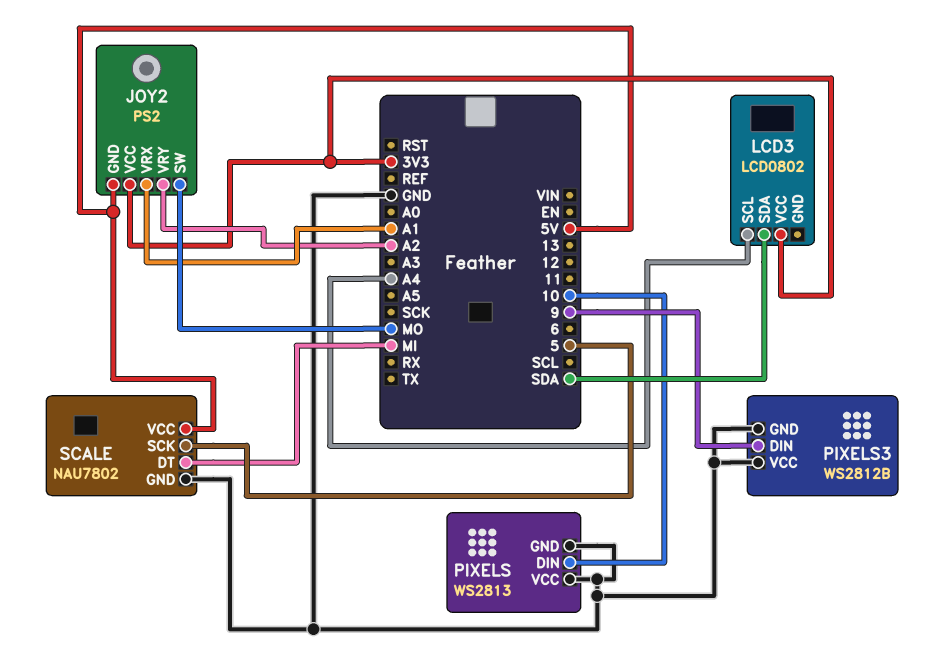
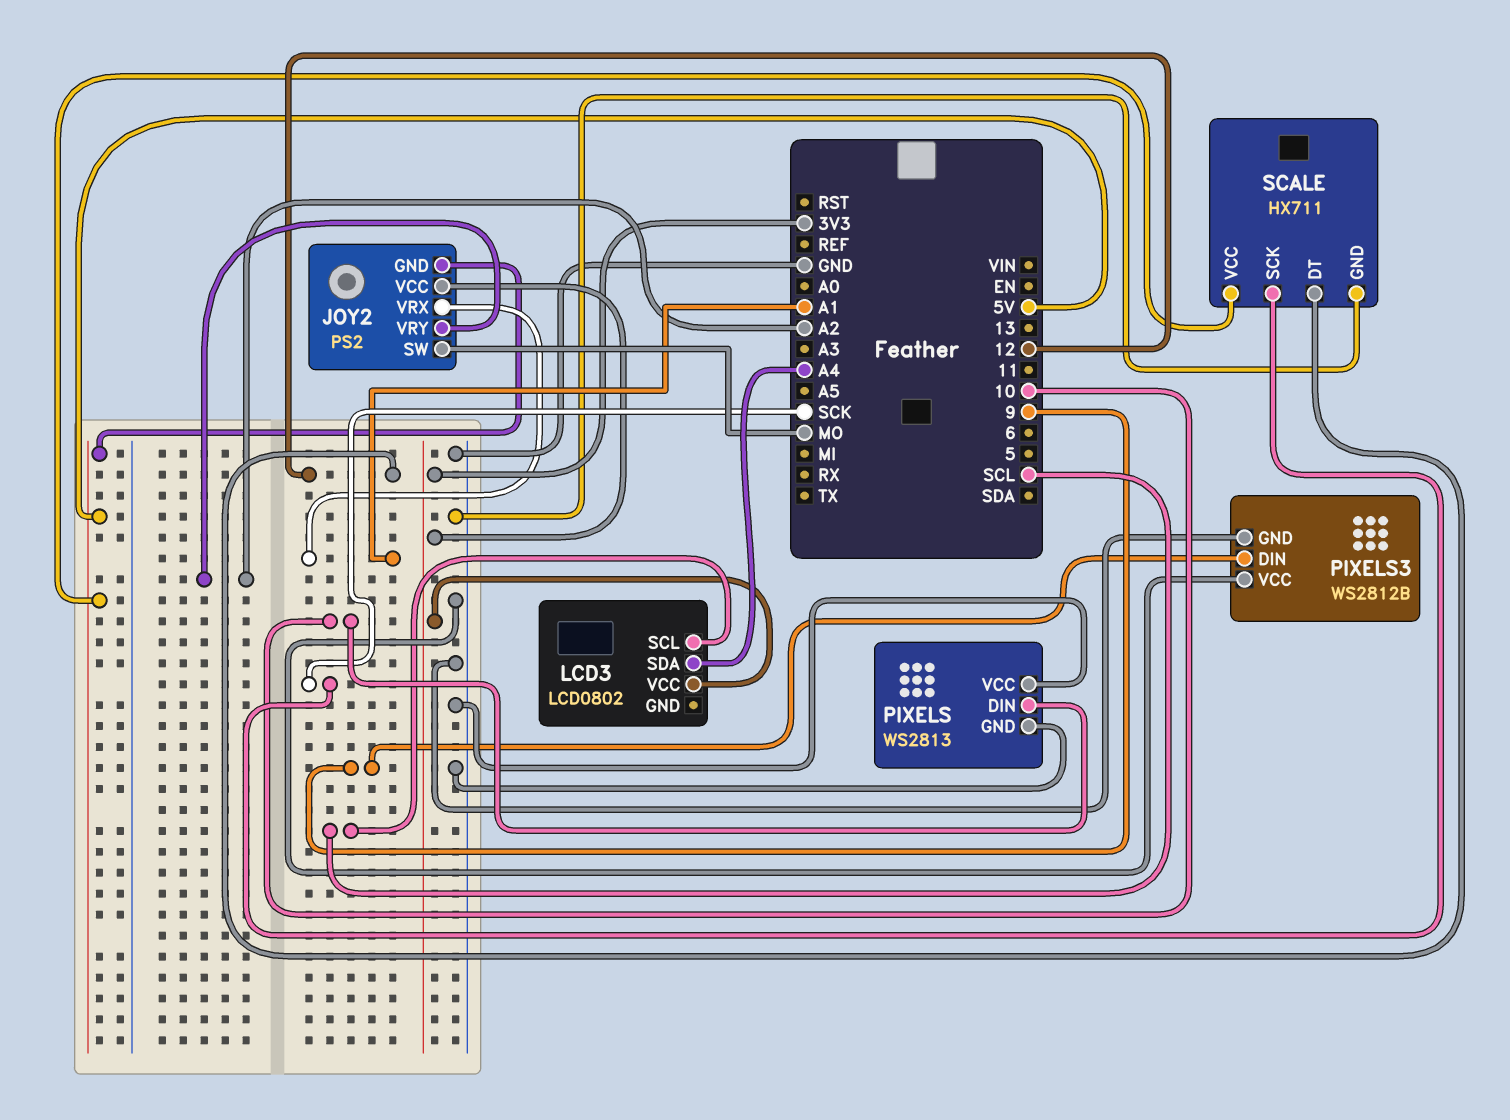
LCD3 pin SCL: A4 -> SCL
LCD3 pin SDA: SDA -> A4
SCALE: NAU7802 -> HX711
SCALE pin DT: MI -> 12
SCALE pin SCK: 5 -> SCK

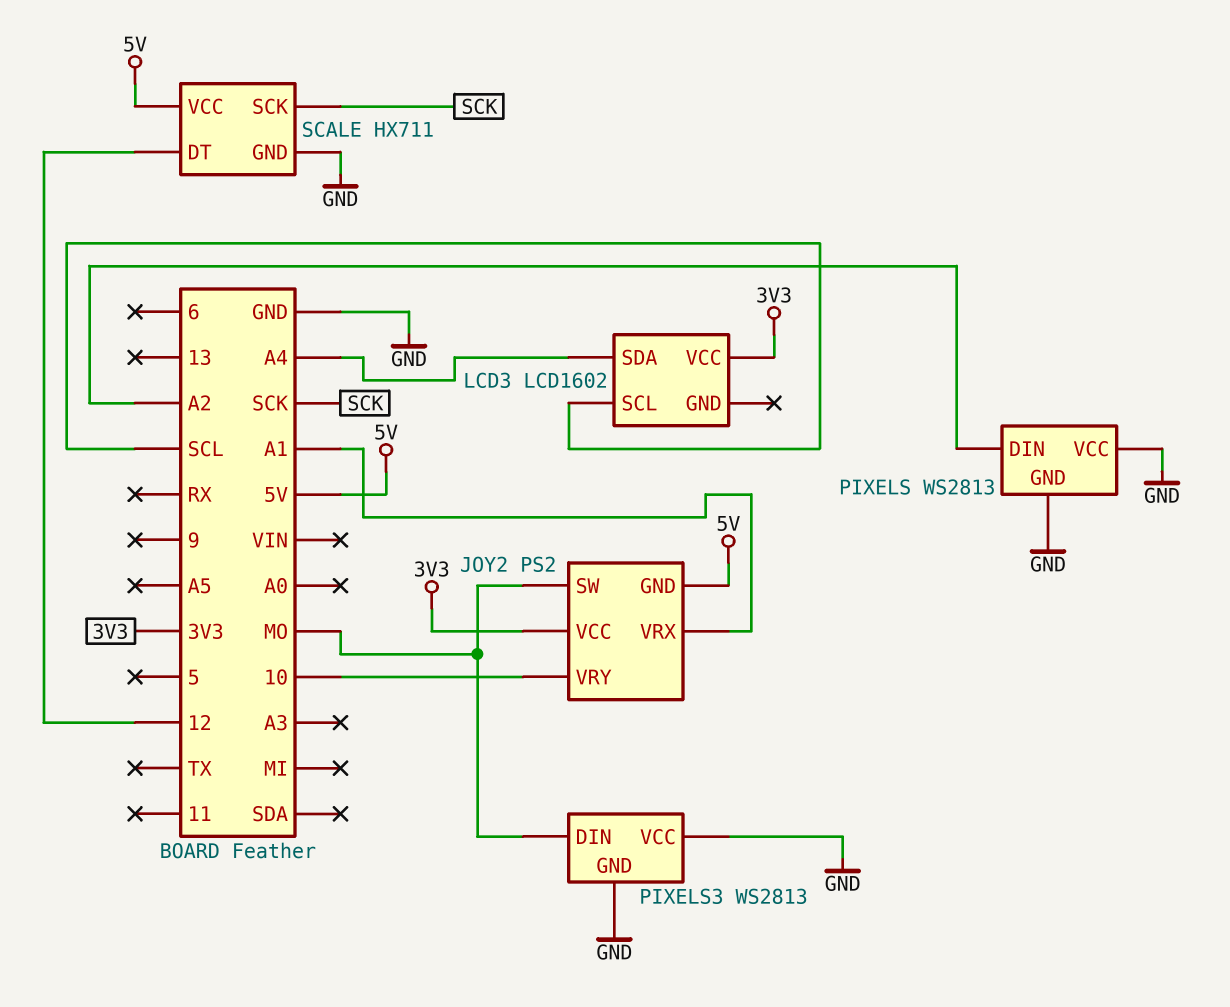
JOY2 pin VRY: A2 -> 10
LCD3: LCD0802 -> LCD1602
PIXELS pin DIN: 10 -> A2
PIXELS3: WS2812B -> WS2813
PIXELS3 pin DIN: 9 -> MO

